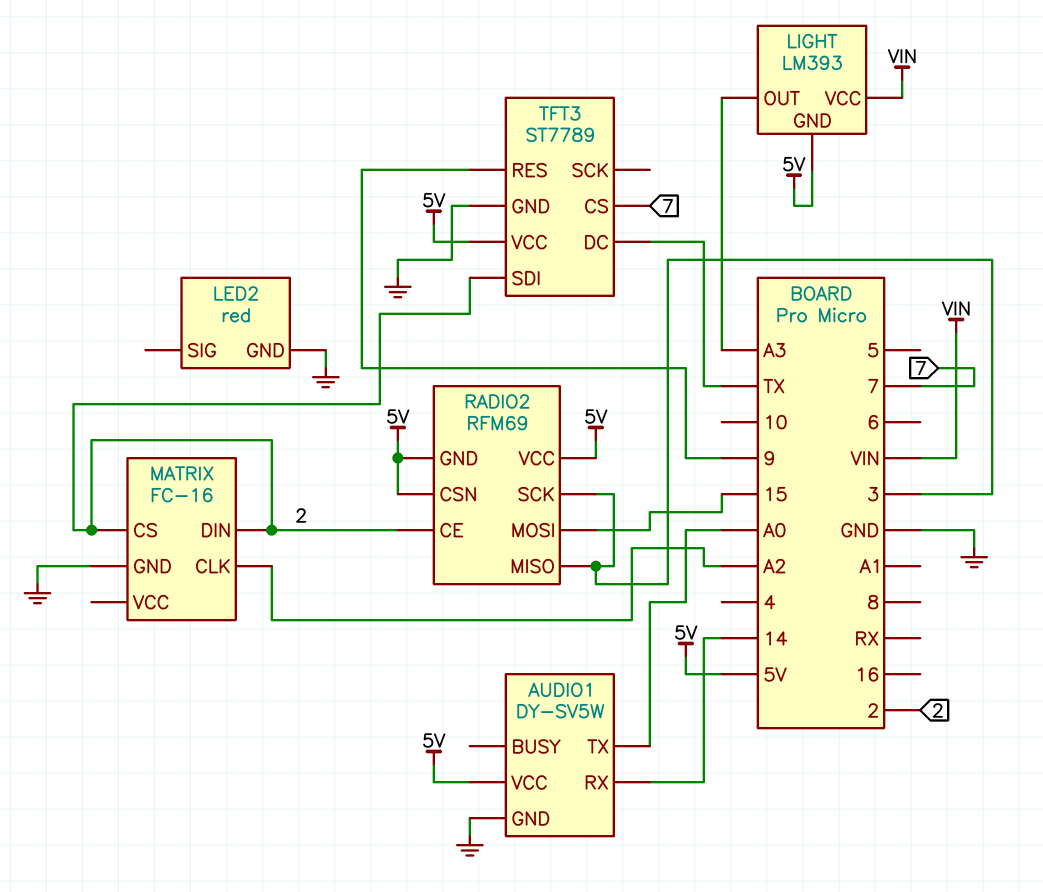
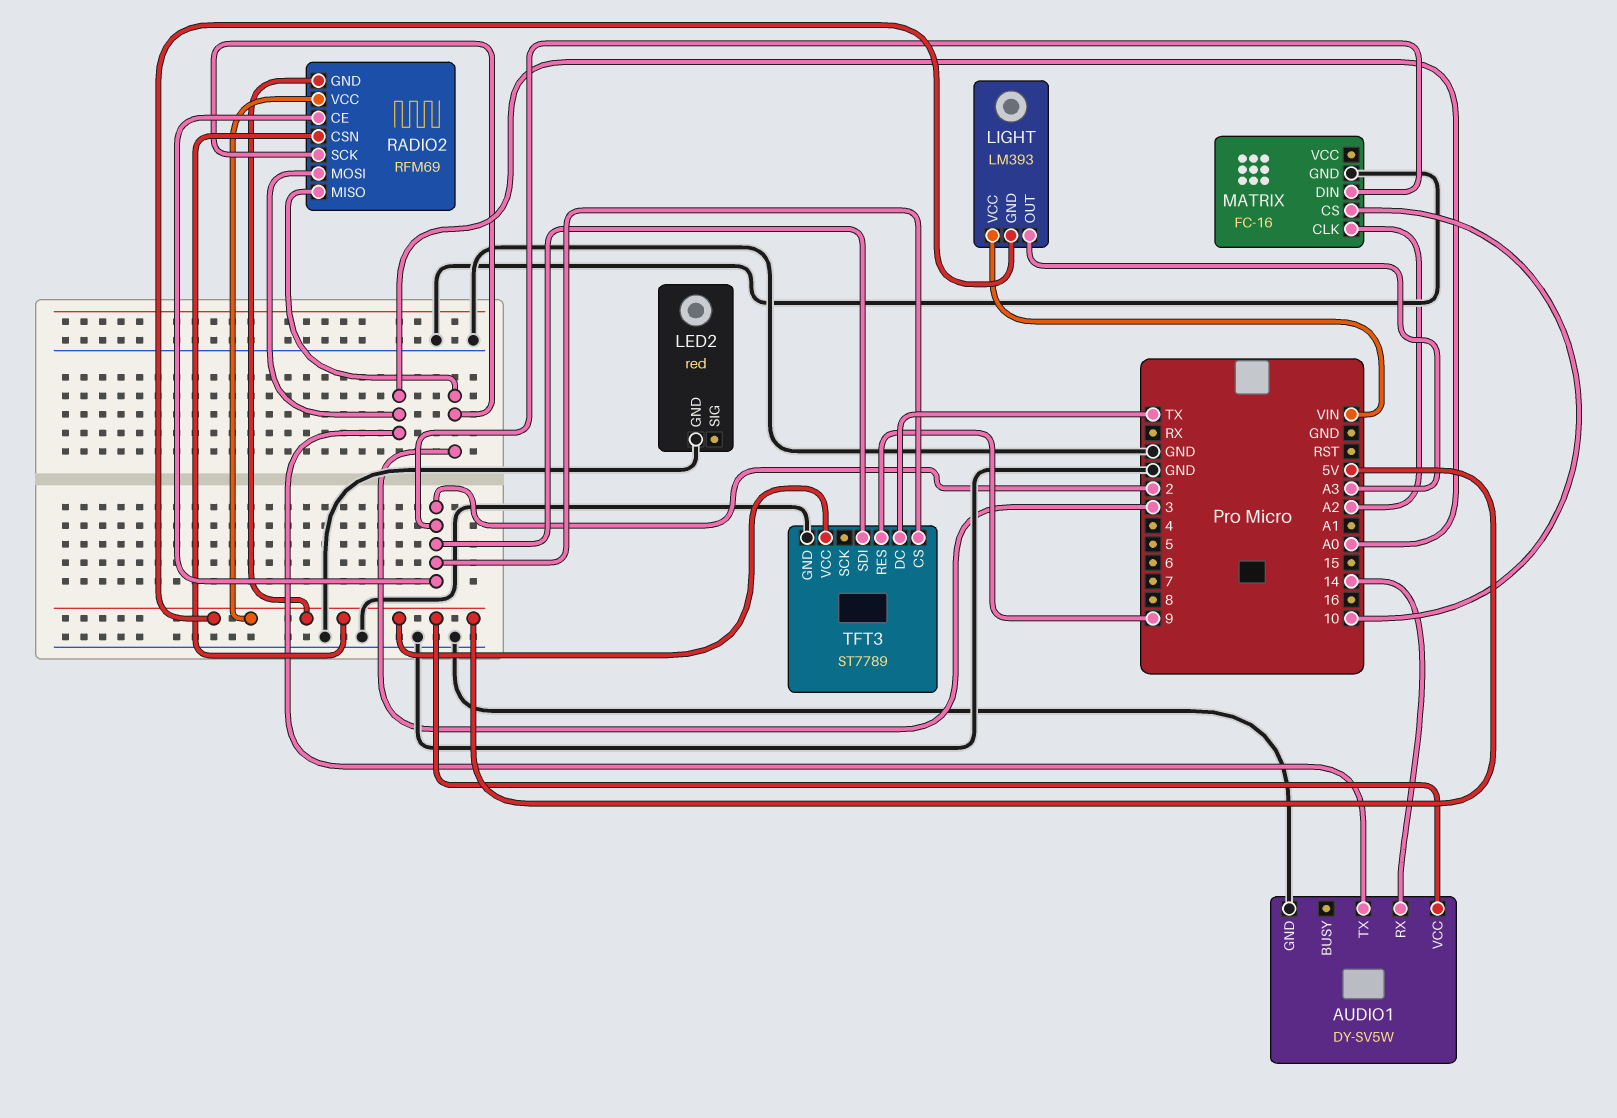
MATRIX pin CS: 2 -> 10
RADIO2 pin MOSI: 15 -> A0
TFT3 pin CS: 7 -> 2

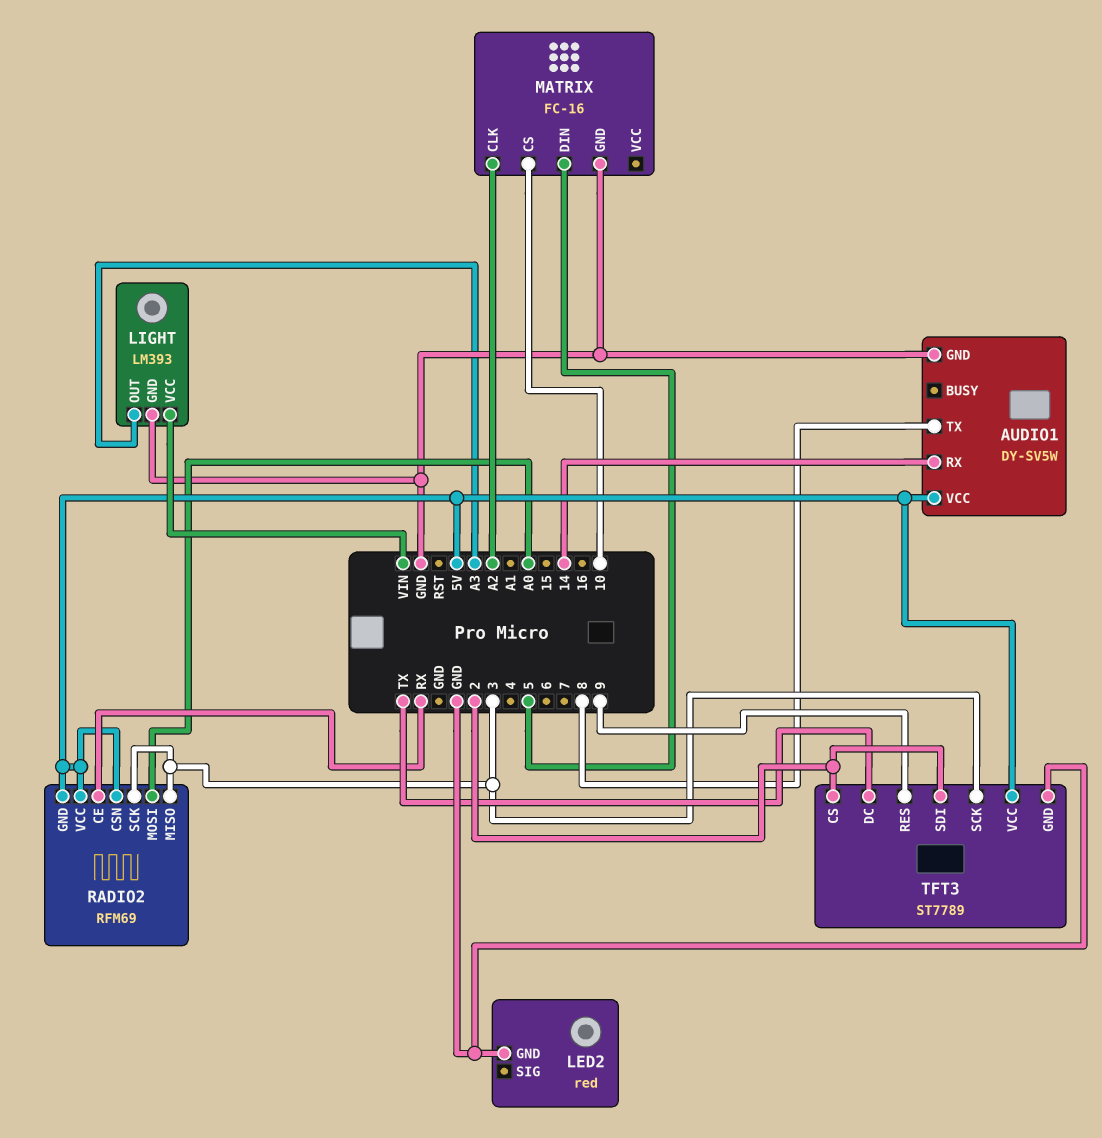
AUDIO1 pin TX: A0 -> 8
LIGHT pin GND: 5V -> GND
MATRIX pin DIN: 2 -> 5
RADIO2 pin CE: 2 -> RX
TFT3 pin SCK: none -> 3

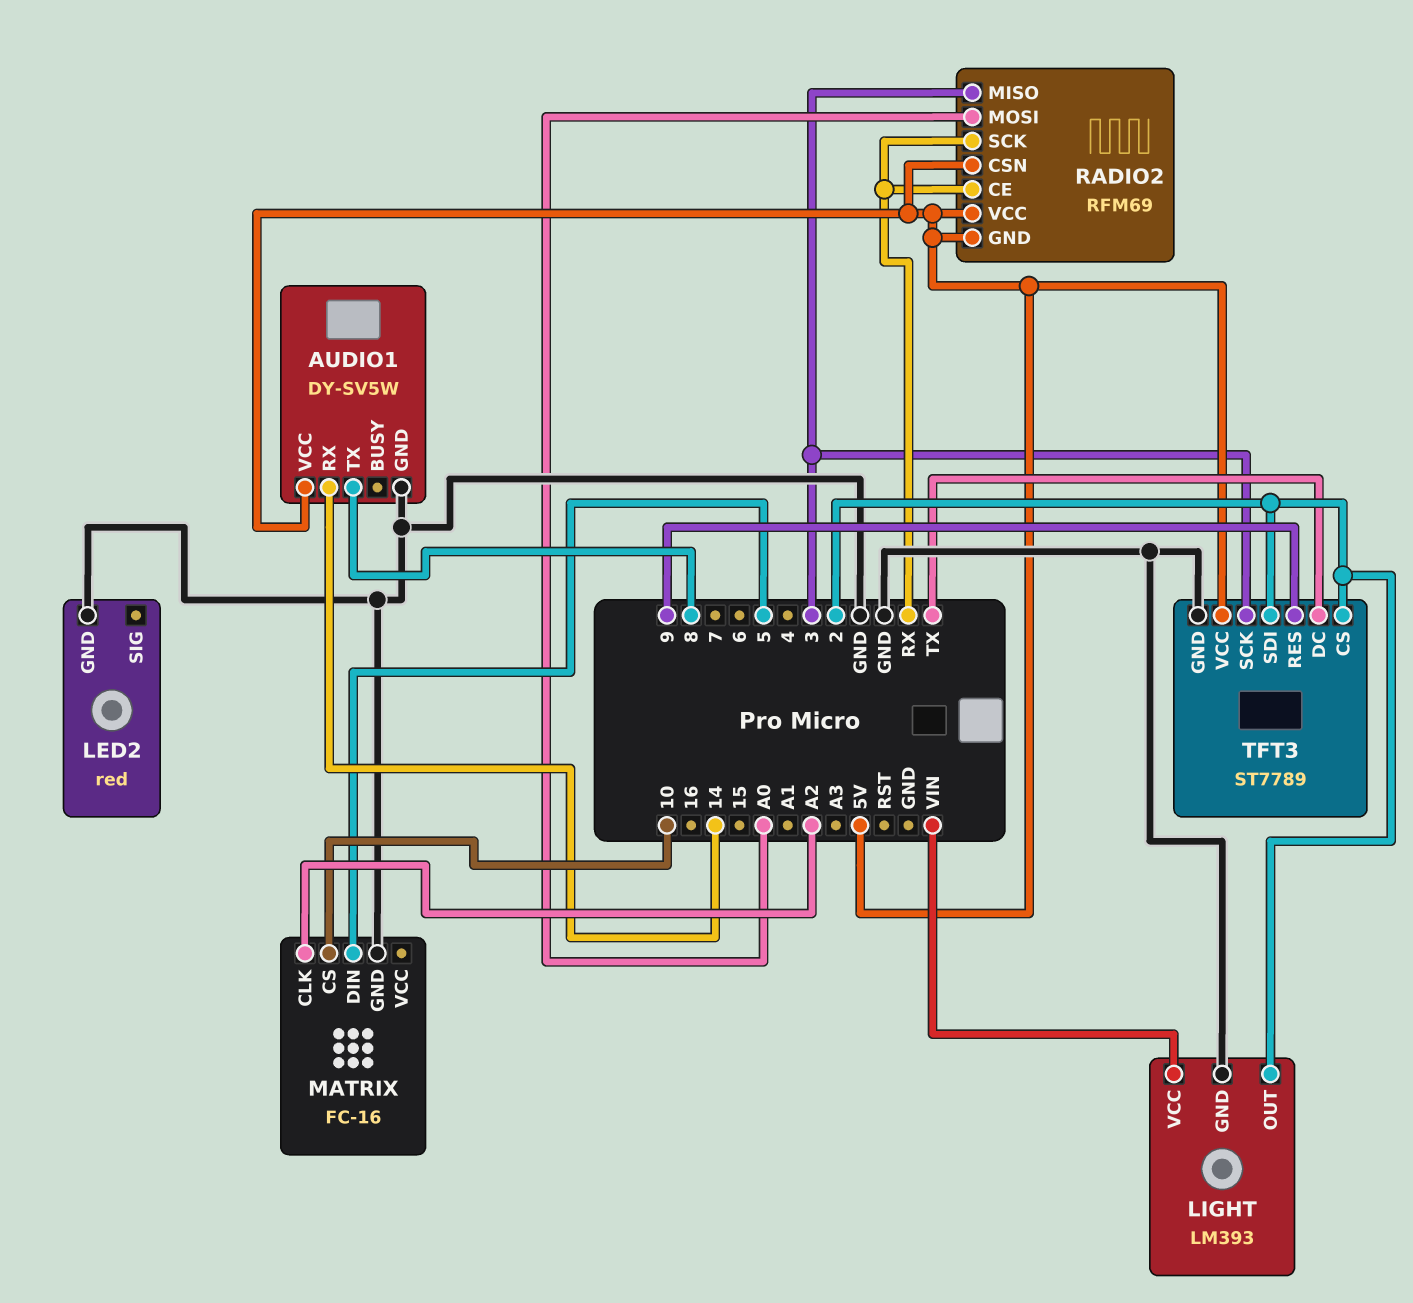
LIGHT pin OUT: A3 -> 2
RADIO2 pin SCK: 3 -> RX

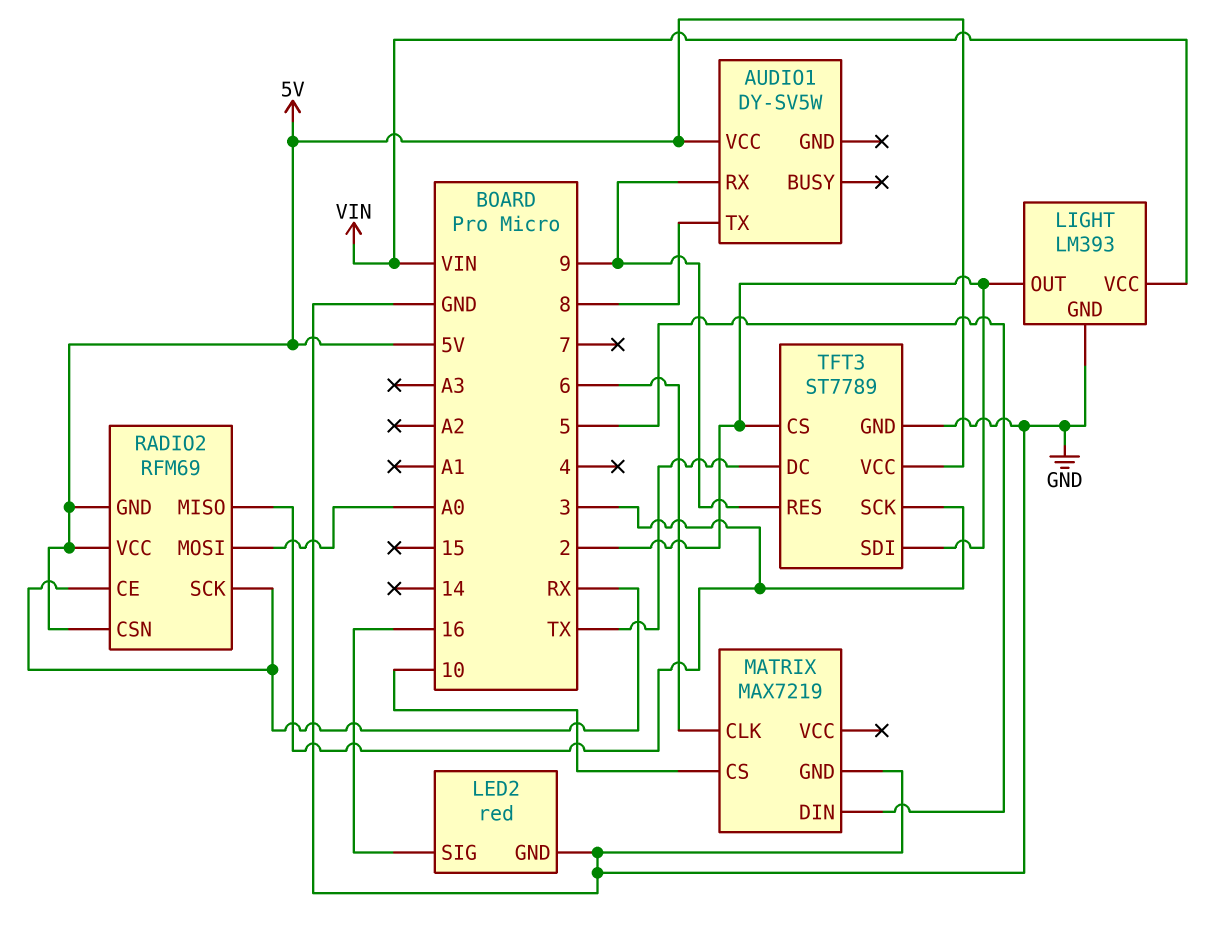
AUDIO1 pin GND: GND -> none
AUDIO1 pin RX: 14 -> 9
LED2 pin SIG: none -> 16
MATRIX: FC-16 -> MAX7219
MATRIX pin CLK: A2 -> 6

